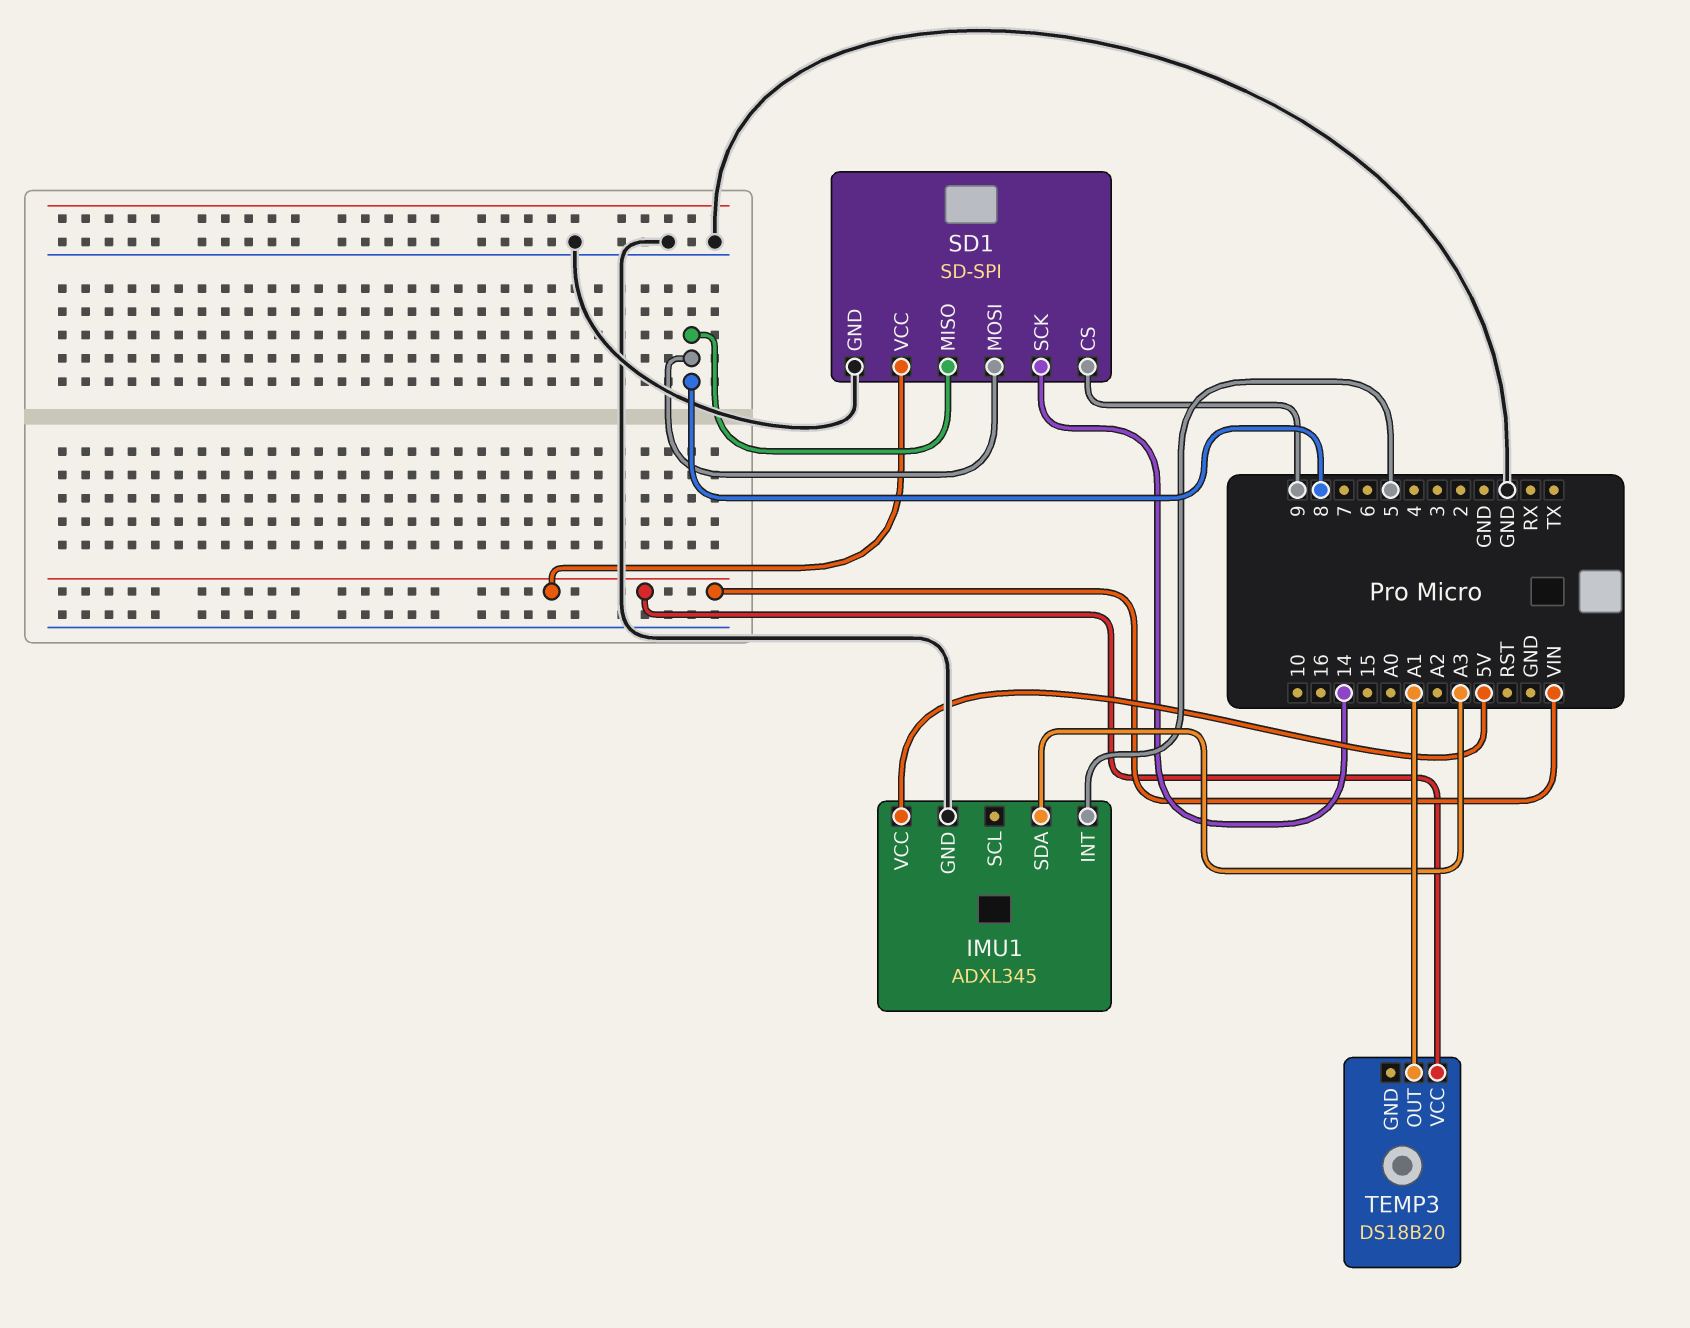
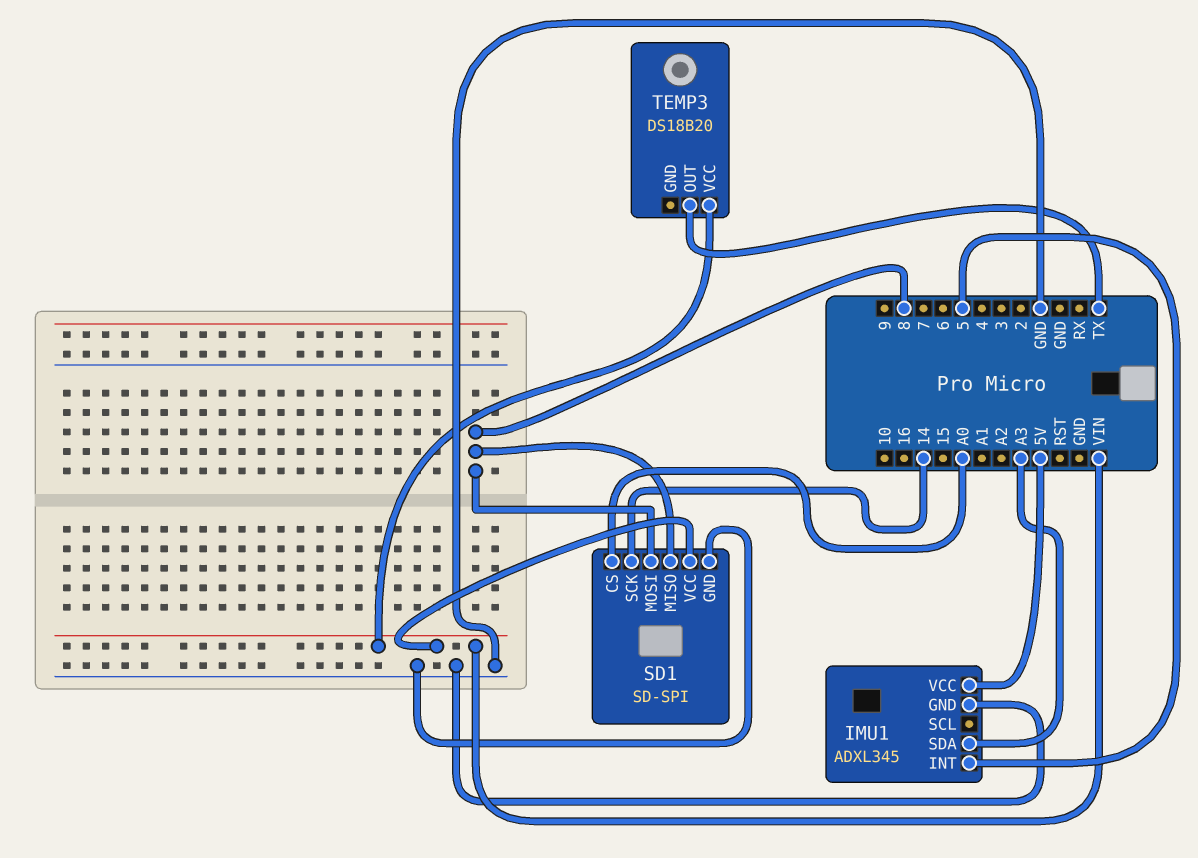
SD1 pin CS: 9 -> A0
TEMP3 pin OUT: A1 -> TX

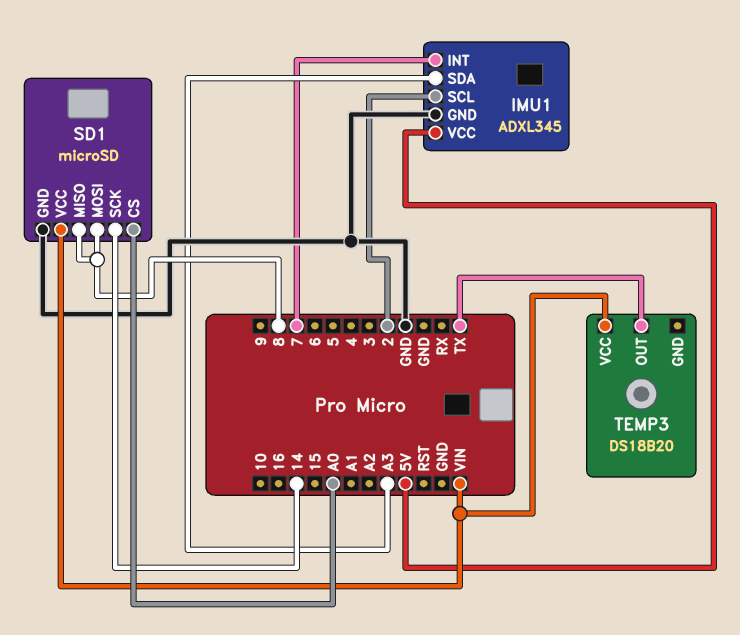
IMU1 pin INT: 5 -> 7
IMU1 pin SCL: none -> 2
SD1: SD-SPI -> microSD

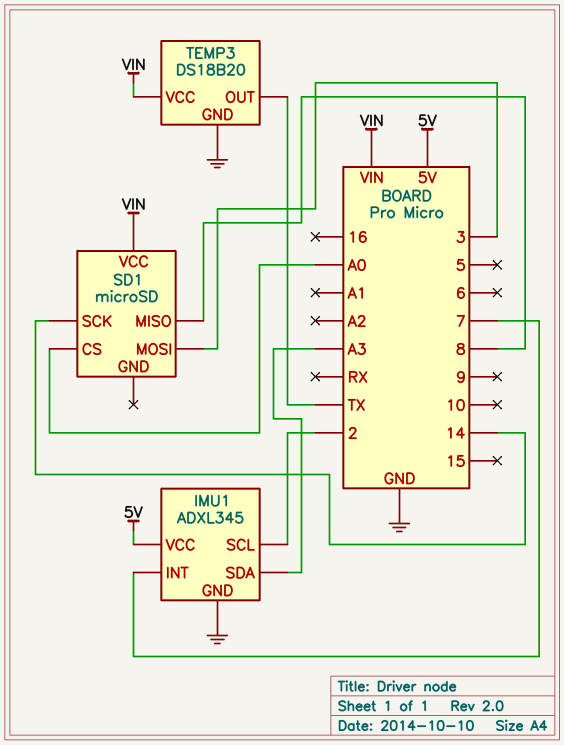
SD1 pin GND: GND -> none
SD1 pin MOSI: 8 -> 3
TEMP3 pin GND: none -> GND

